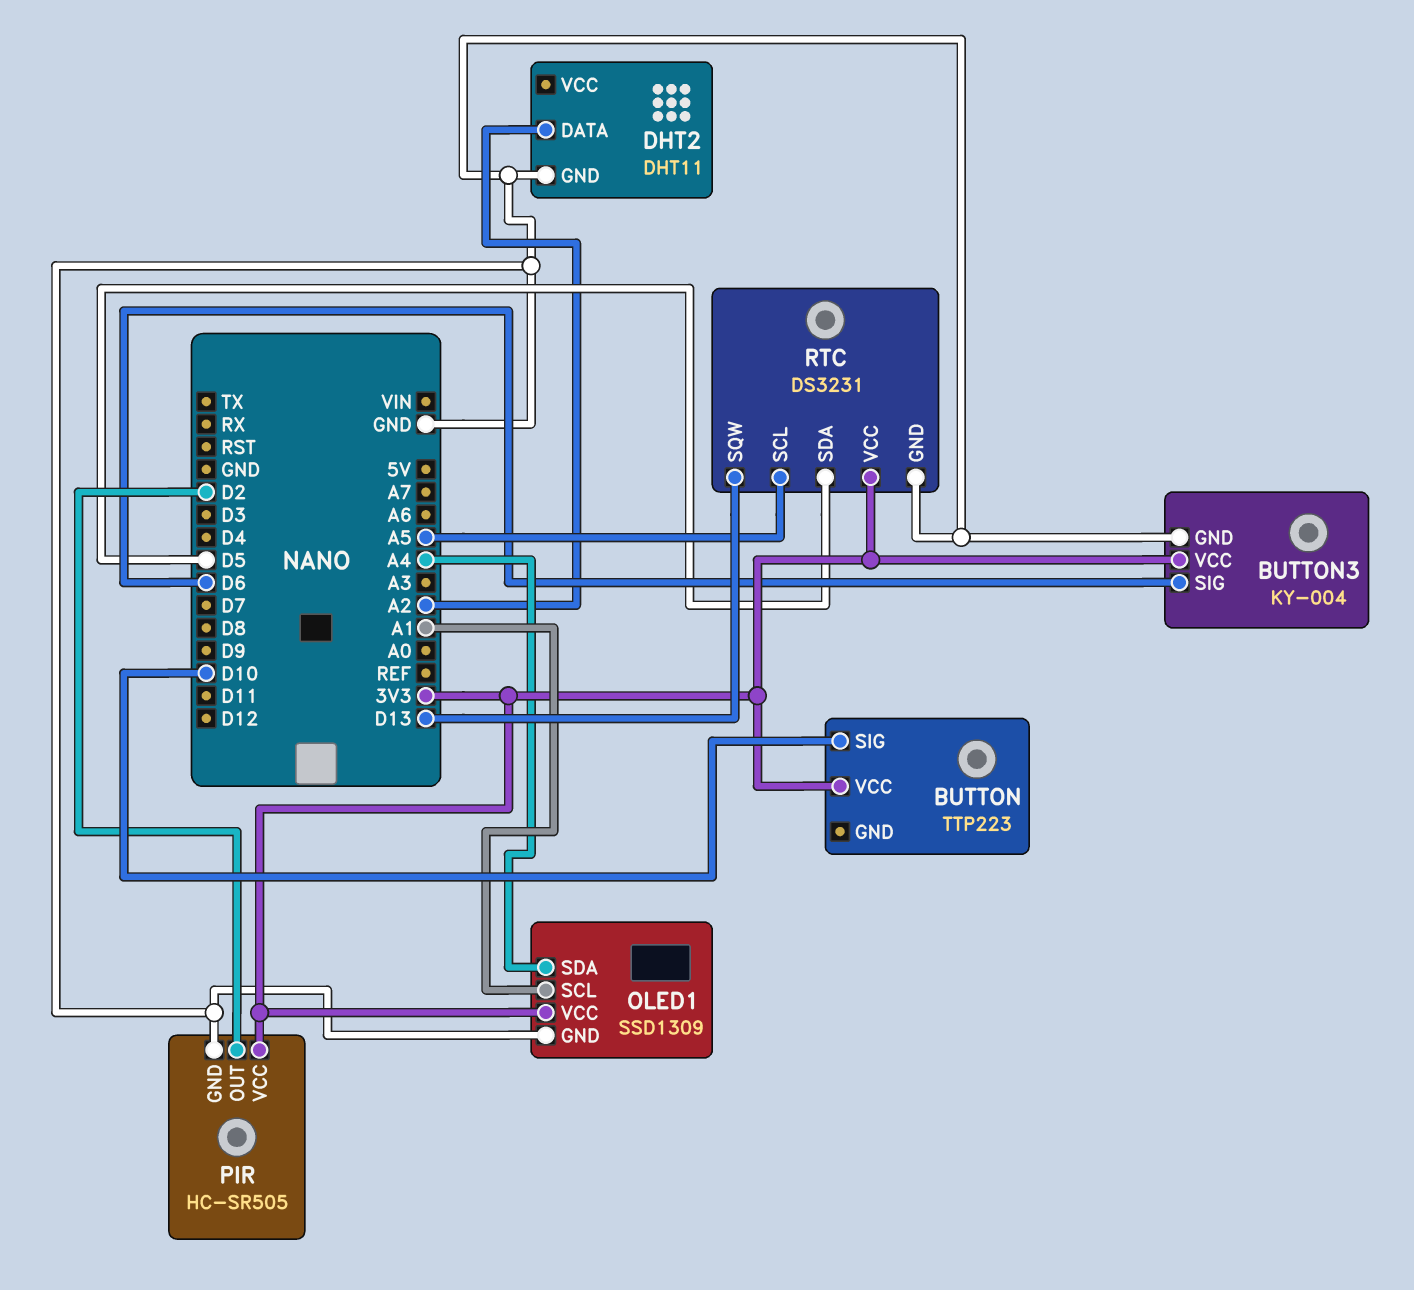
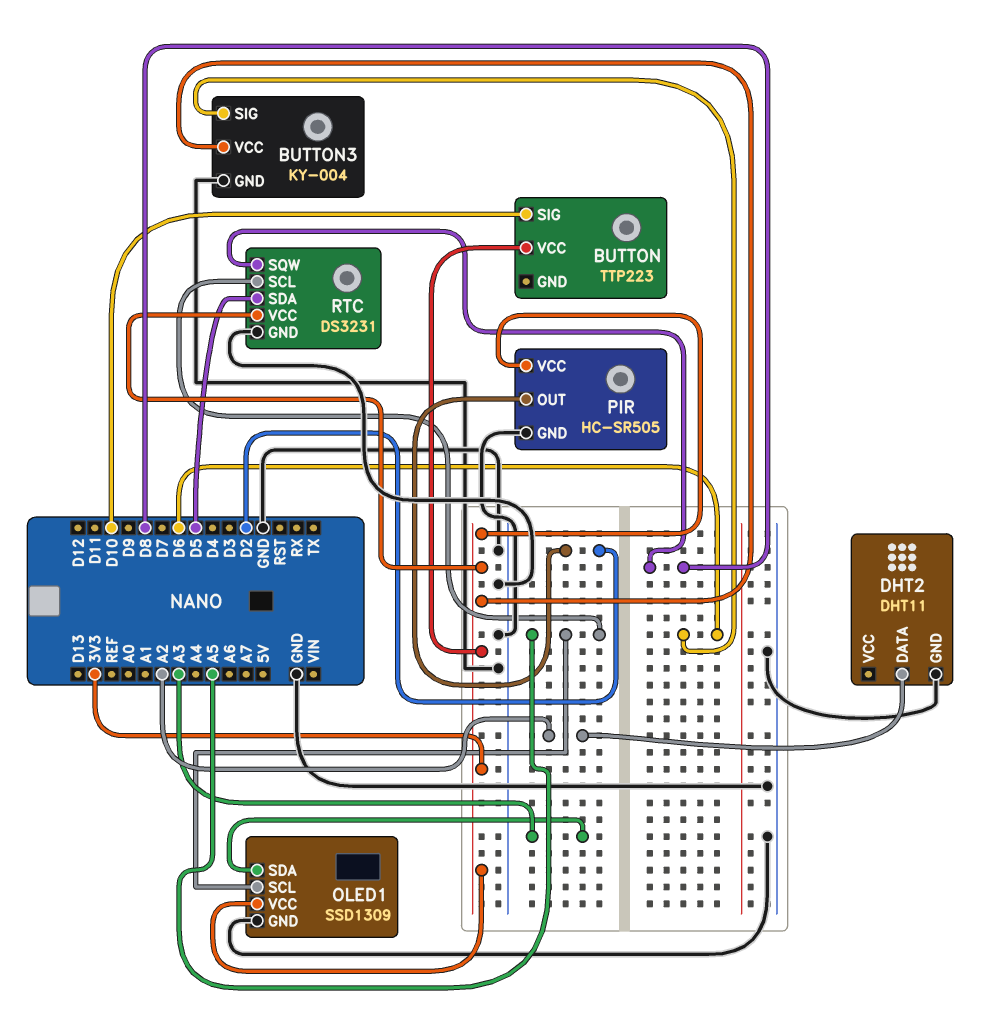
OLED1 pin SCL: A1 -> A5
OLED1 pin SDA: A4 -> A3
RTC pin SQW: D13 -> D8

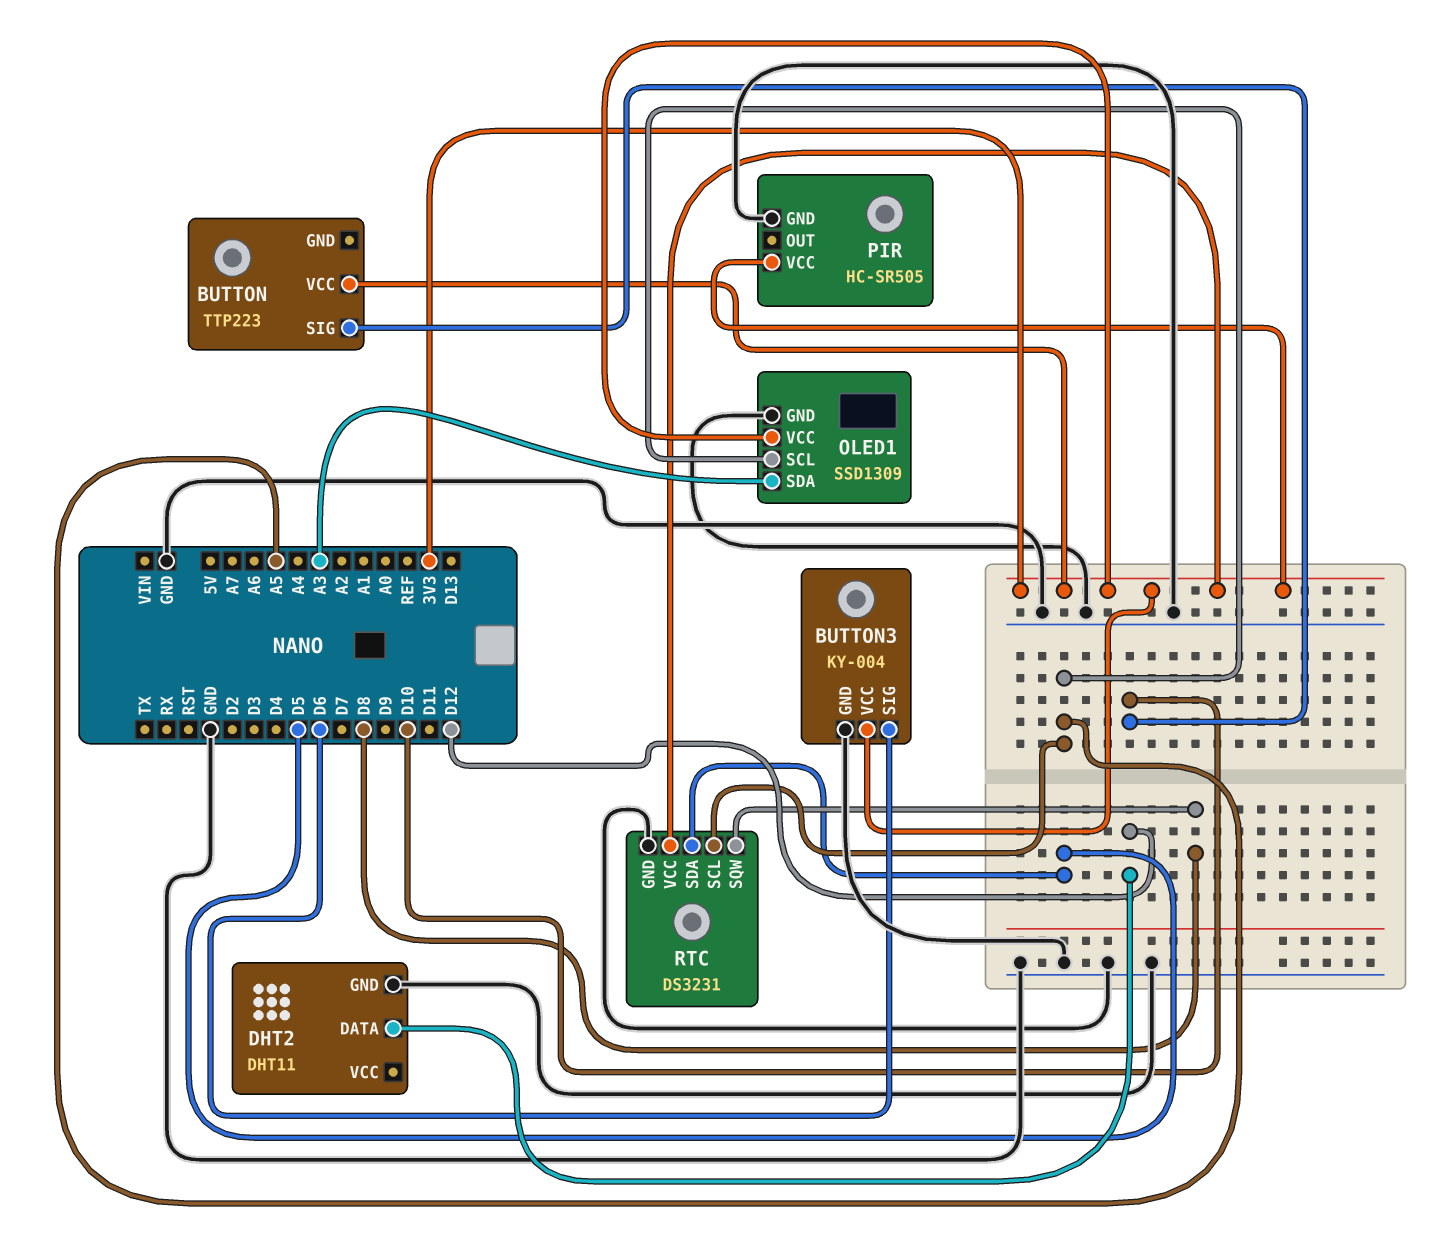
DHT2 pin DATA: A2 -> D12
PIR pin OUT: D2 -> none

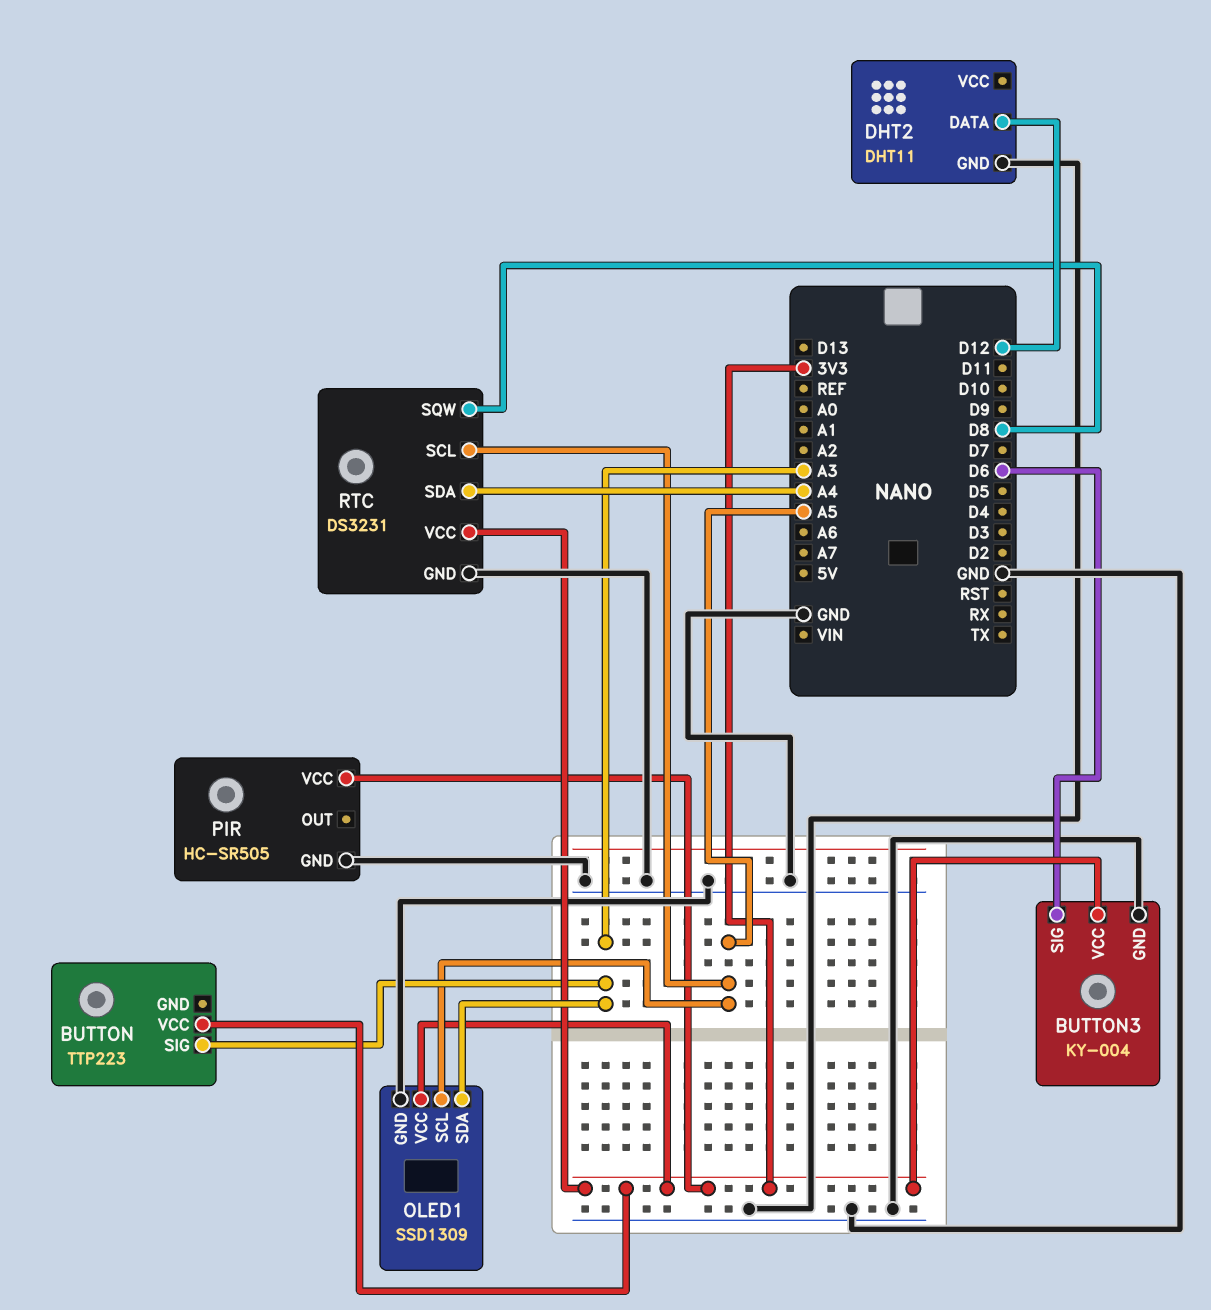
BUTTON pin SIG: D10 -> A3
RTC pin SDA: D5 -> A4

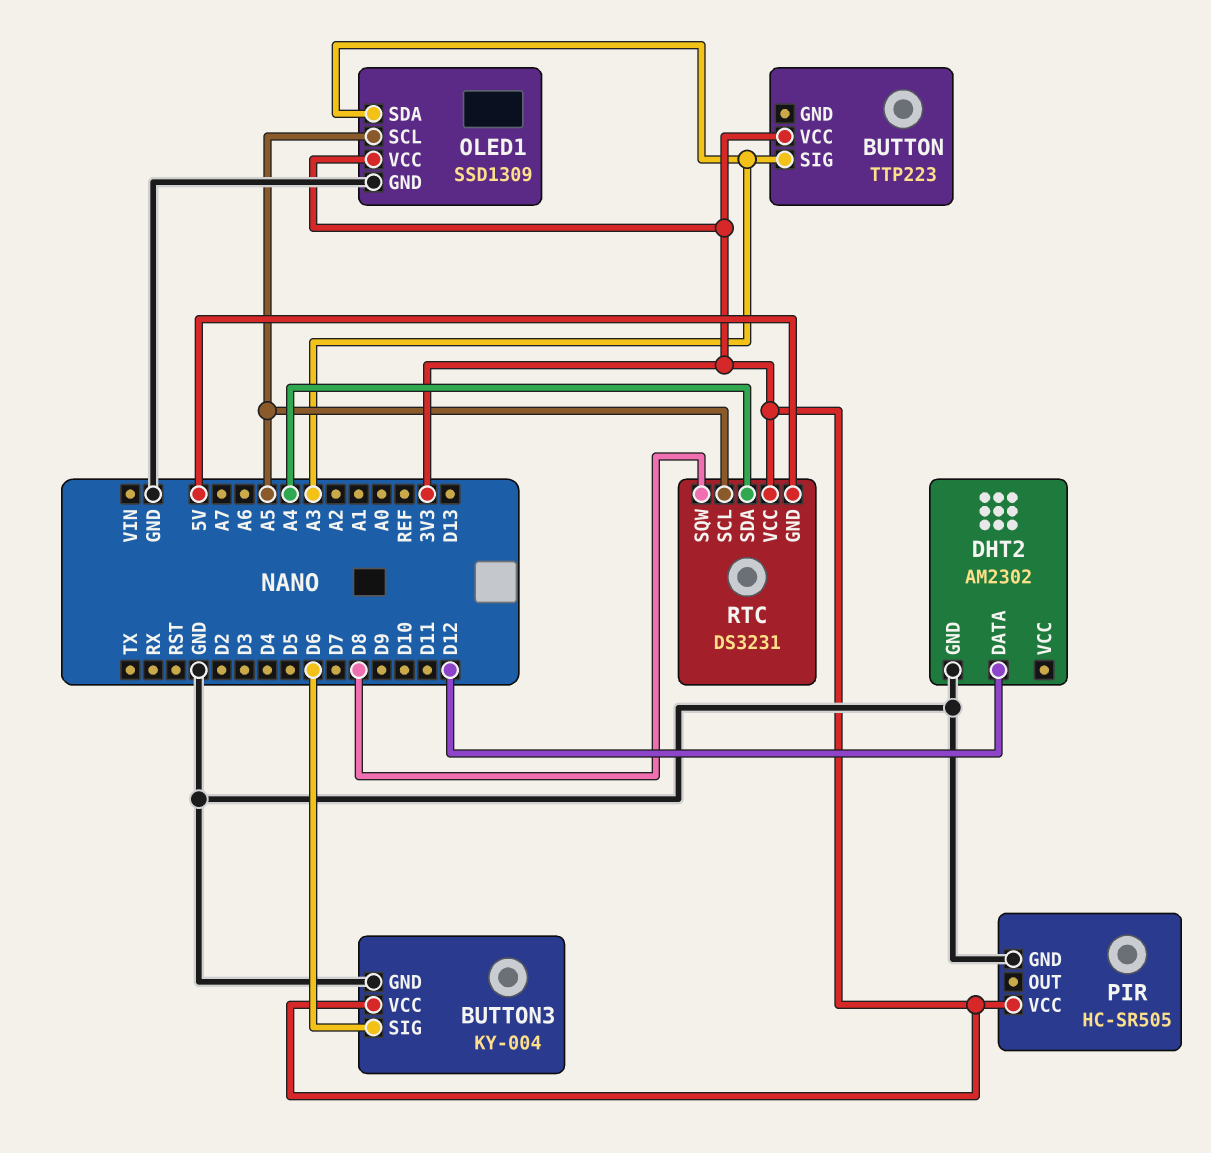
DHT2: DHT11 -> AM2302
RTC pin GND: GND -> 5V

